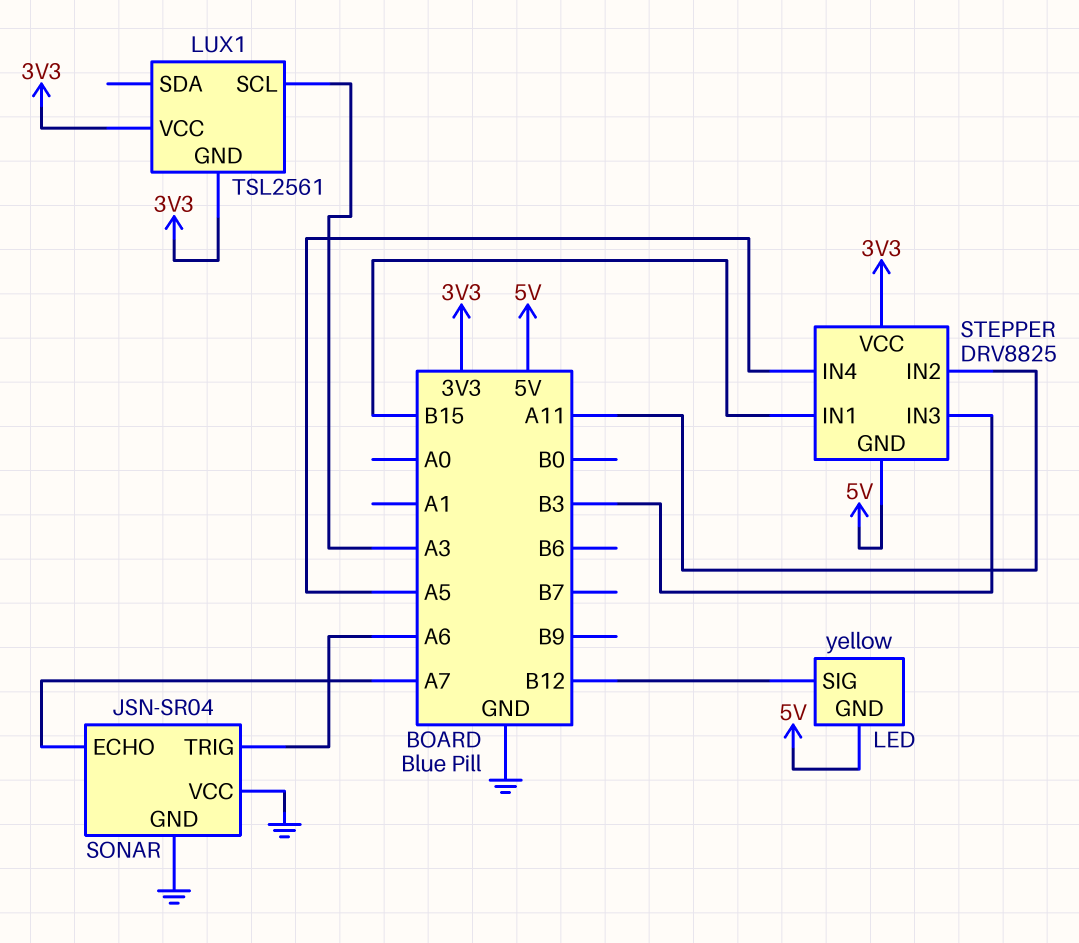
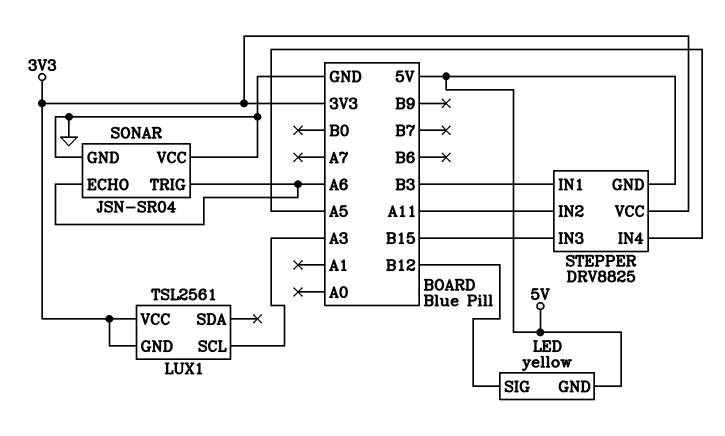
SONAR pin ECHO: A7 -> A6
STEPPER pin IN1: B15 -> B3
STEPPER pin IN3: B3 -> B15

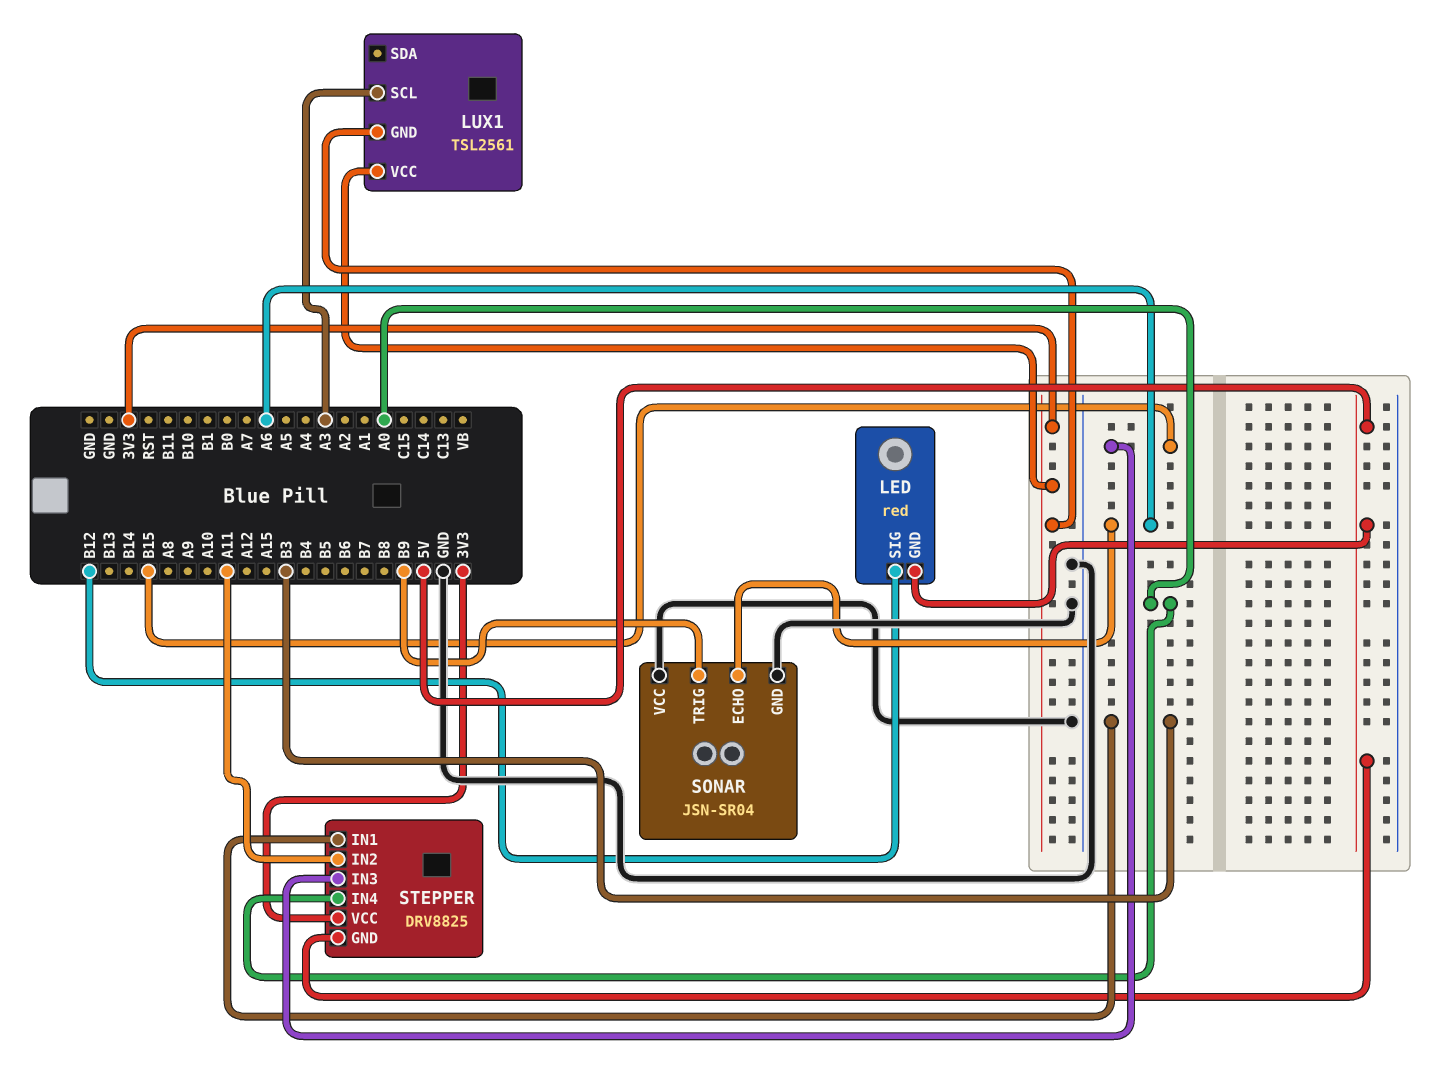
LED: yellow -> red
SONAR pin TRIG: A6 -> B9
STEPPER pin IN4: A5 -> A0

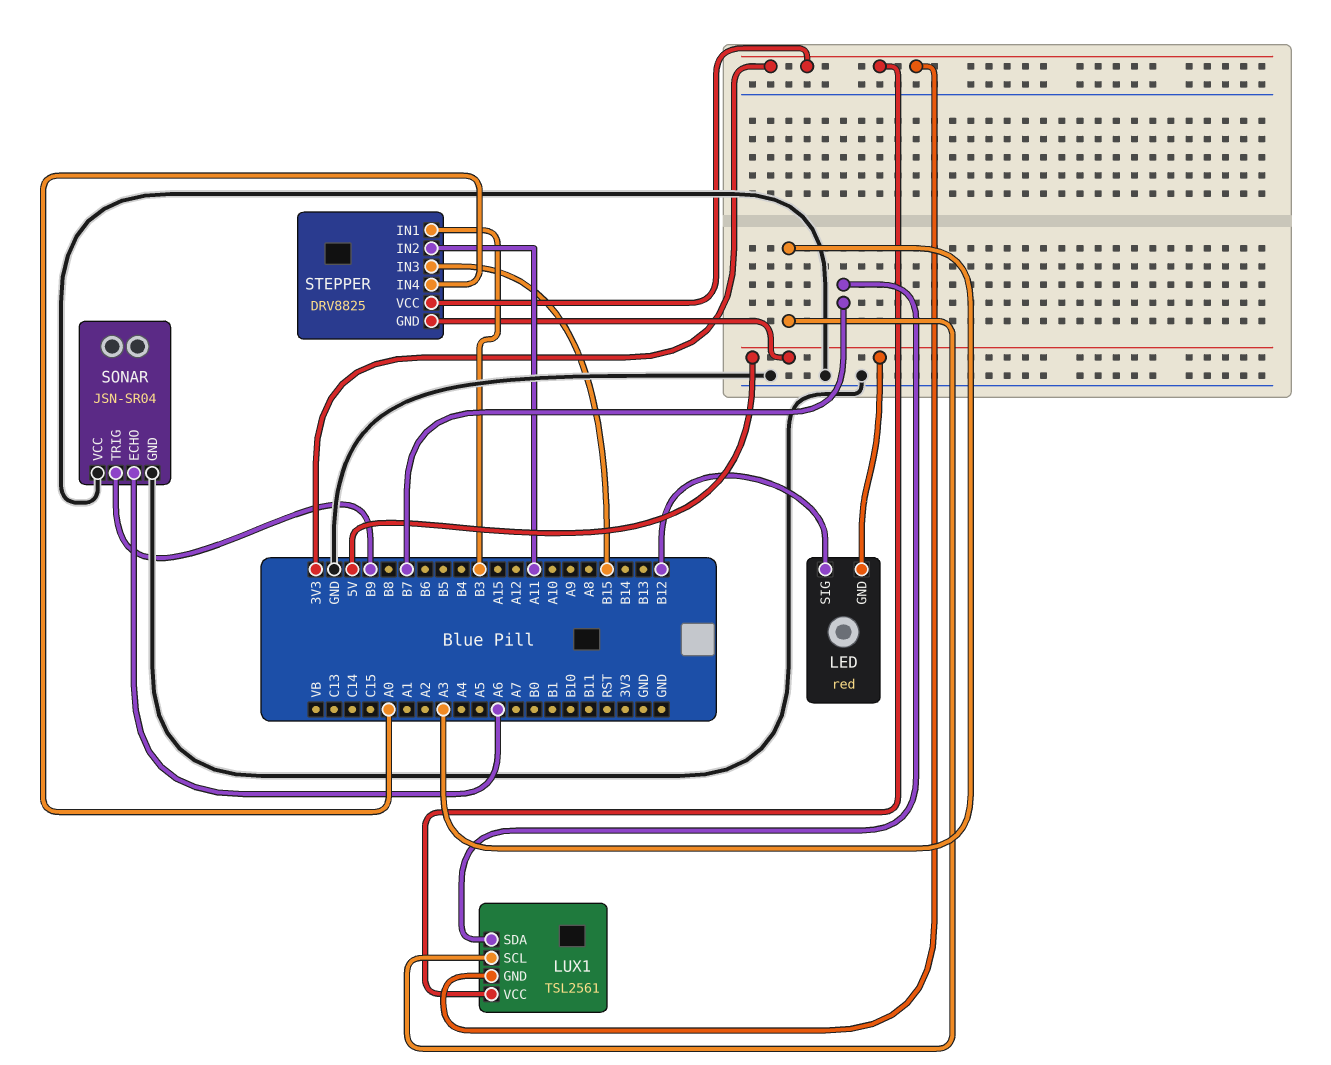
LUX1 pin SDA: none -> B7

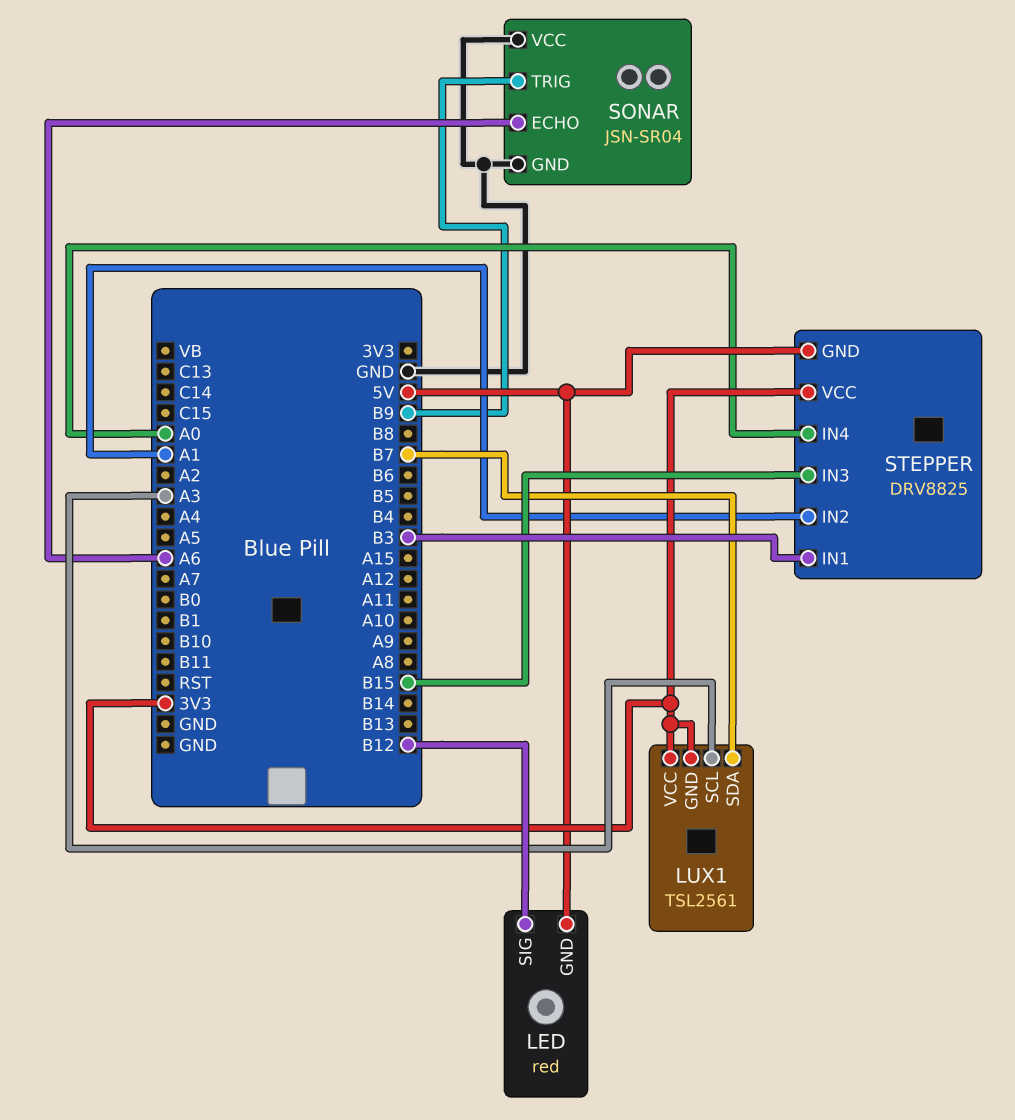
STEPPER pin IN2: A11 -> A1

